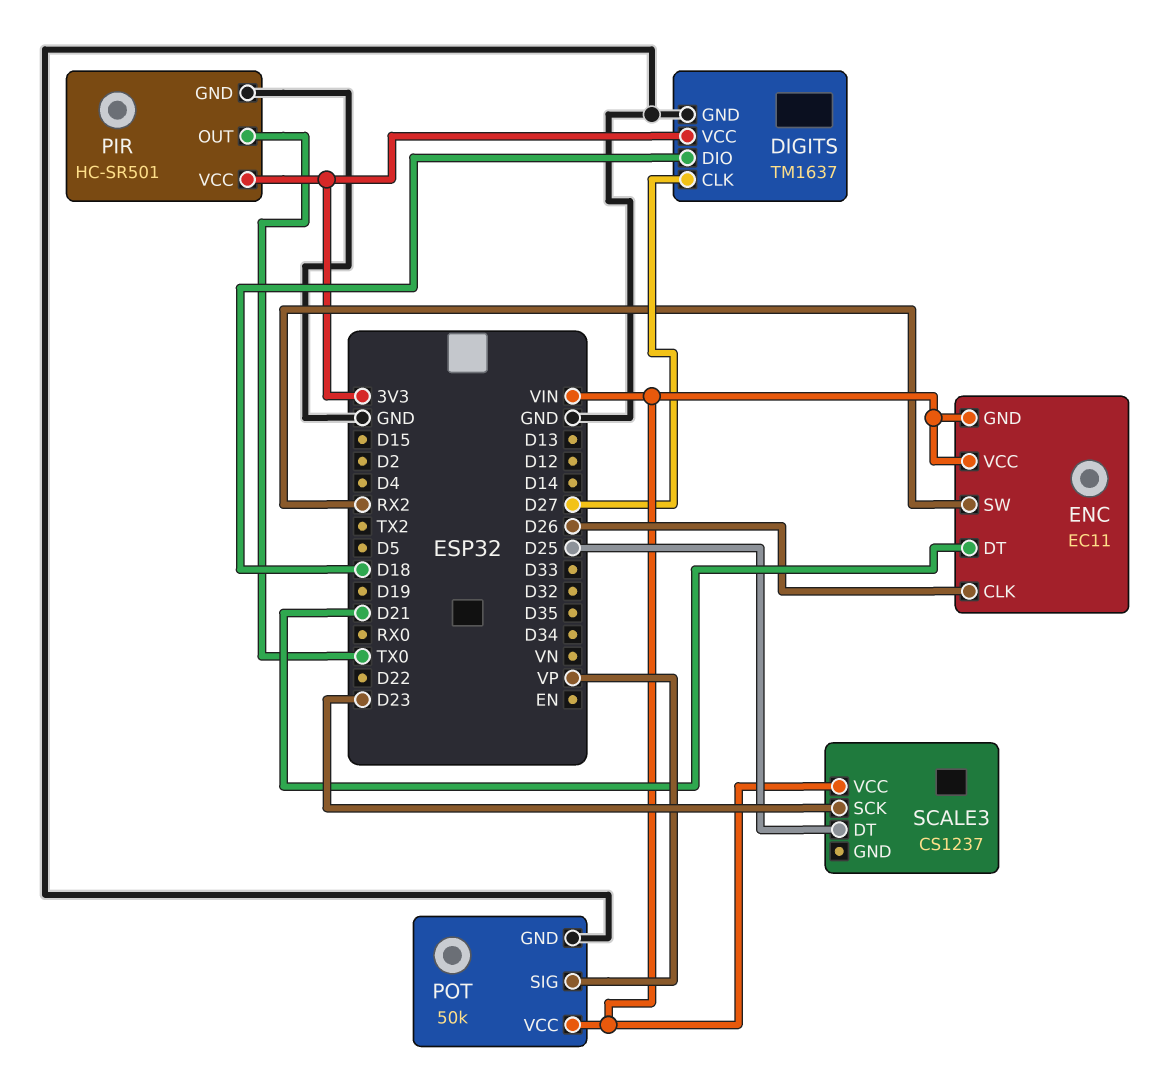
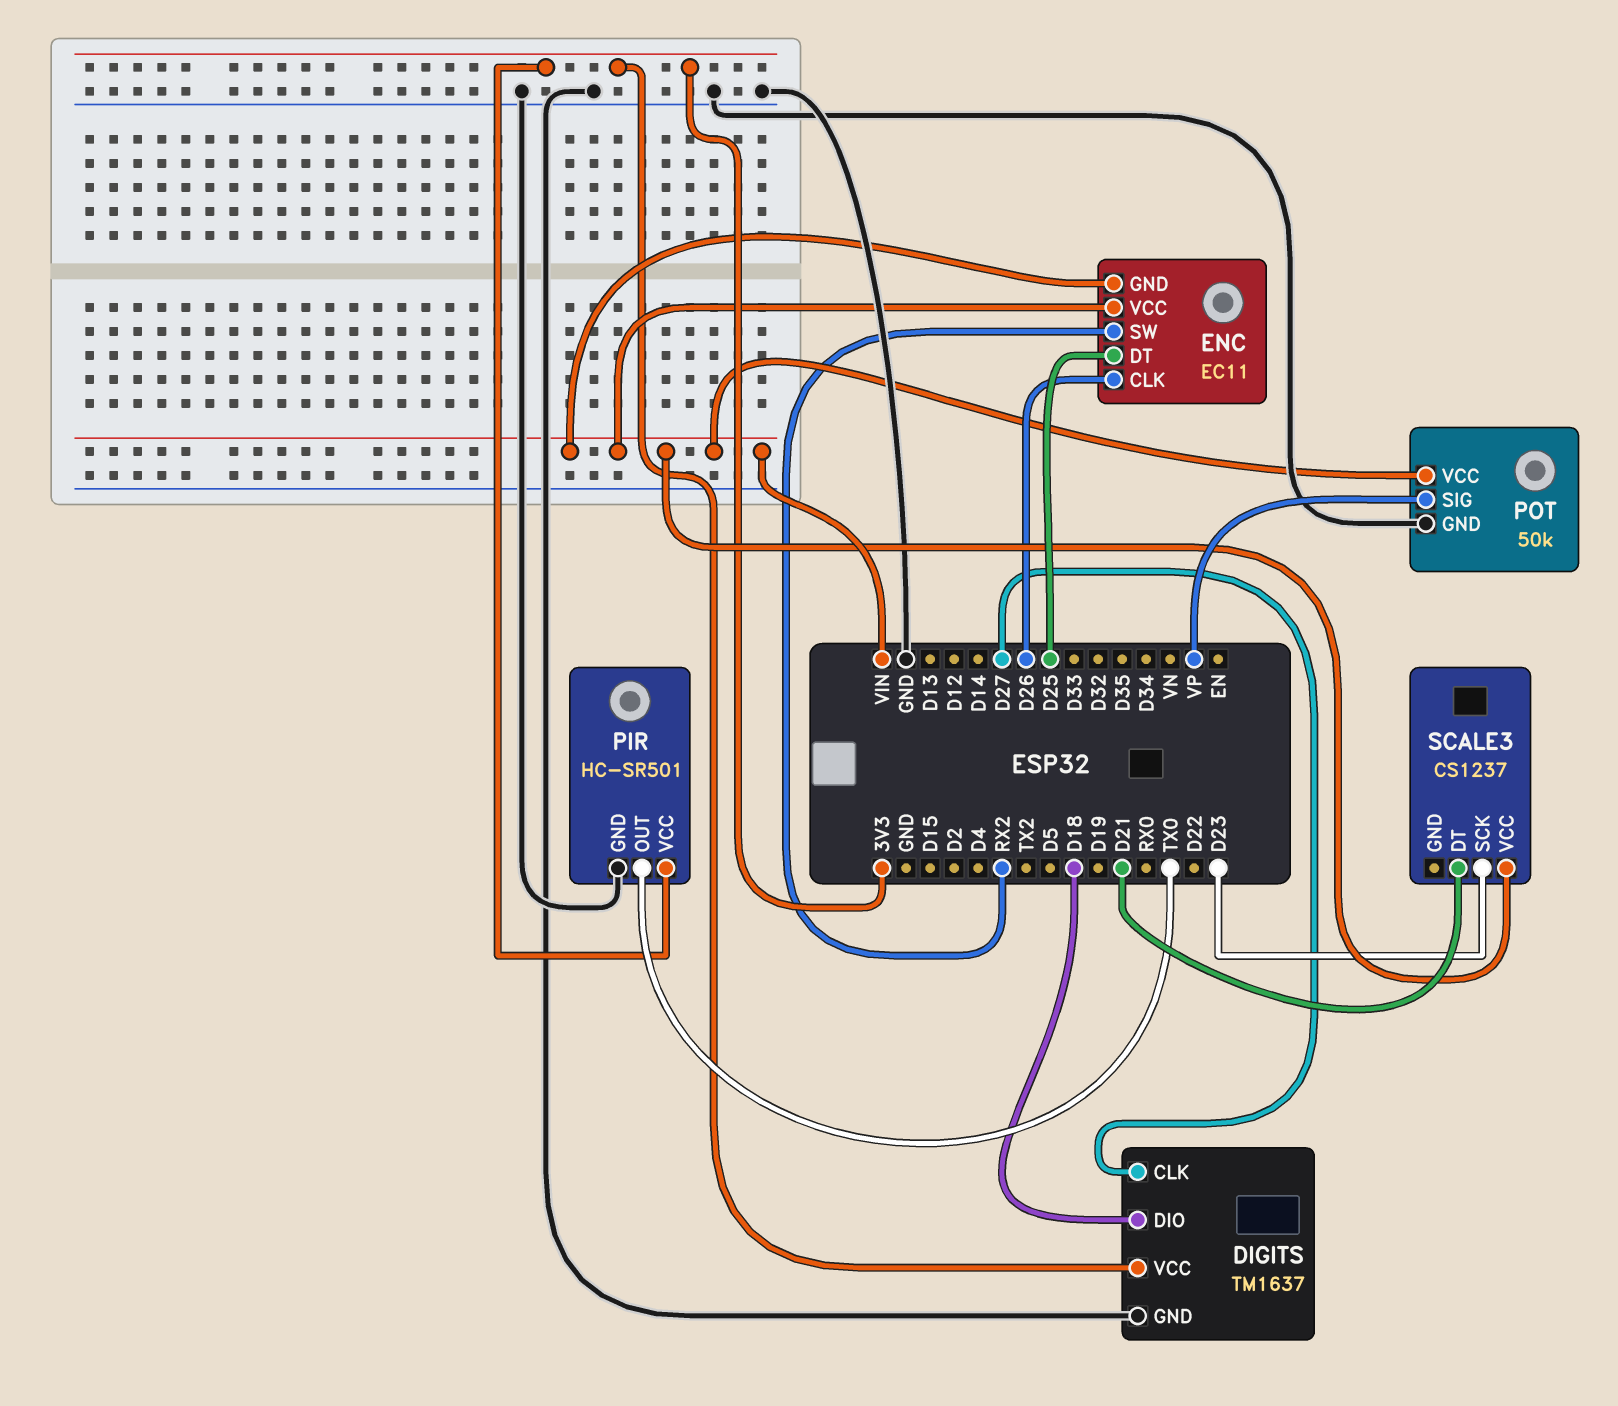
ENC pin DT: D21 -> D25
SCALE3 pin DT: D25 -> D21

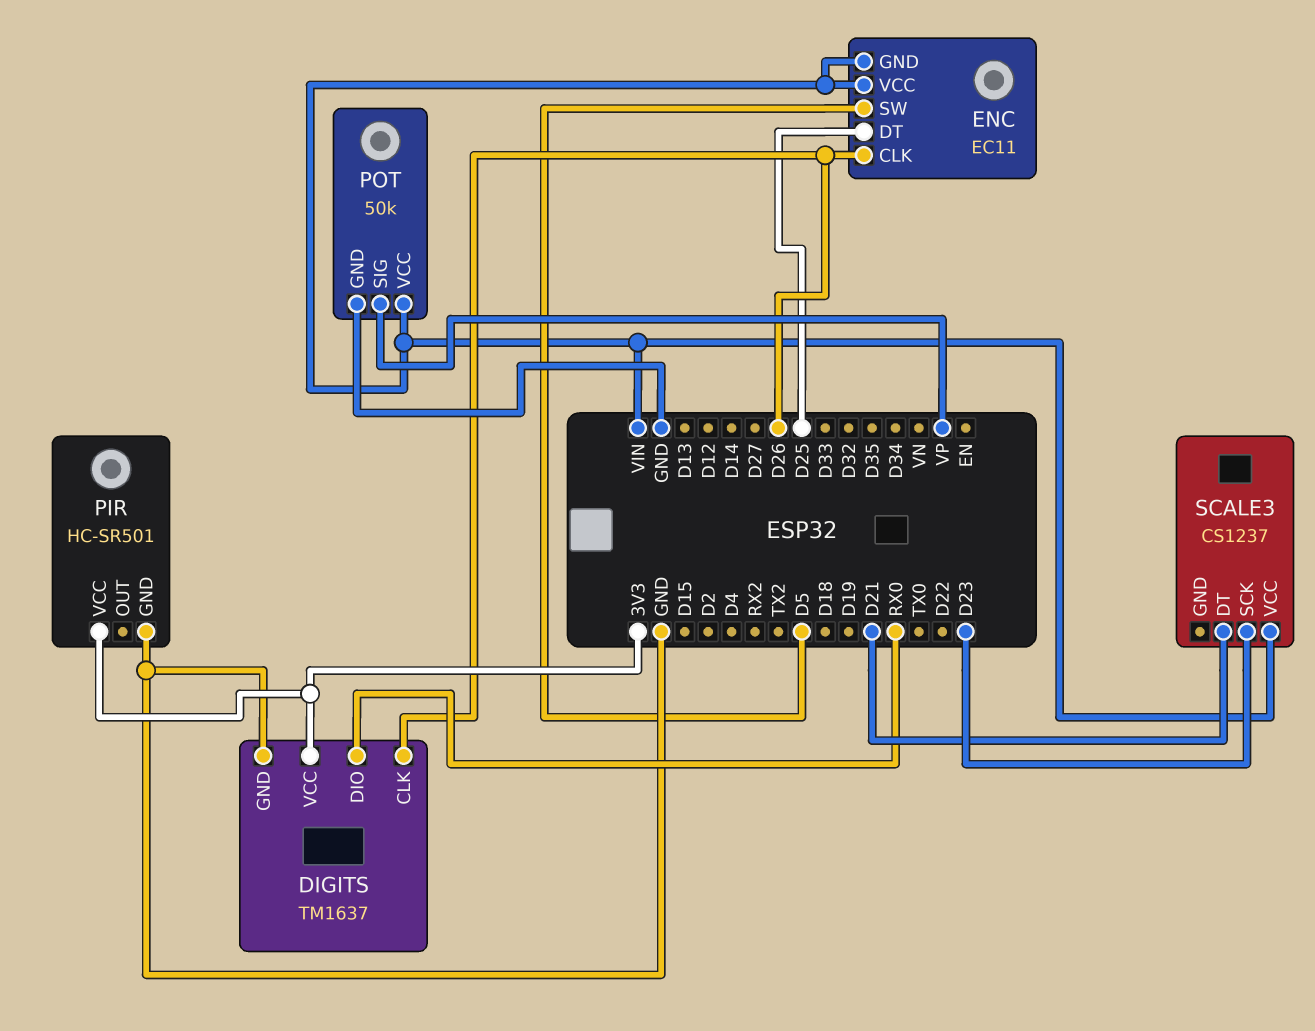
DIGITS pin CLK: D27 -> D26
DIGITS pin DIO: D18 -> RX0
ENC pin SW: RX2 -> D5
PIR pin OUT: TX0 -> none

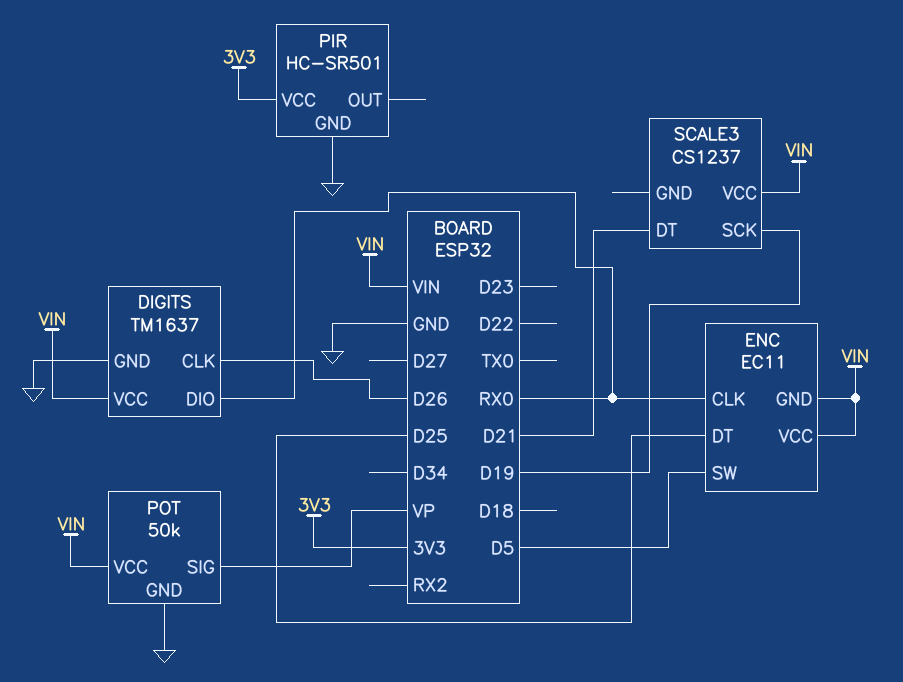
DIGITS pin VCC: 3V3 -> VIN
ENC pin CLK: D26 -> RX0
SCALE3 pin SCK: D23 -> D19

